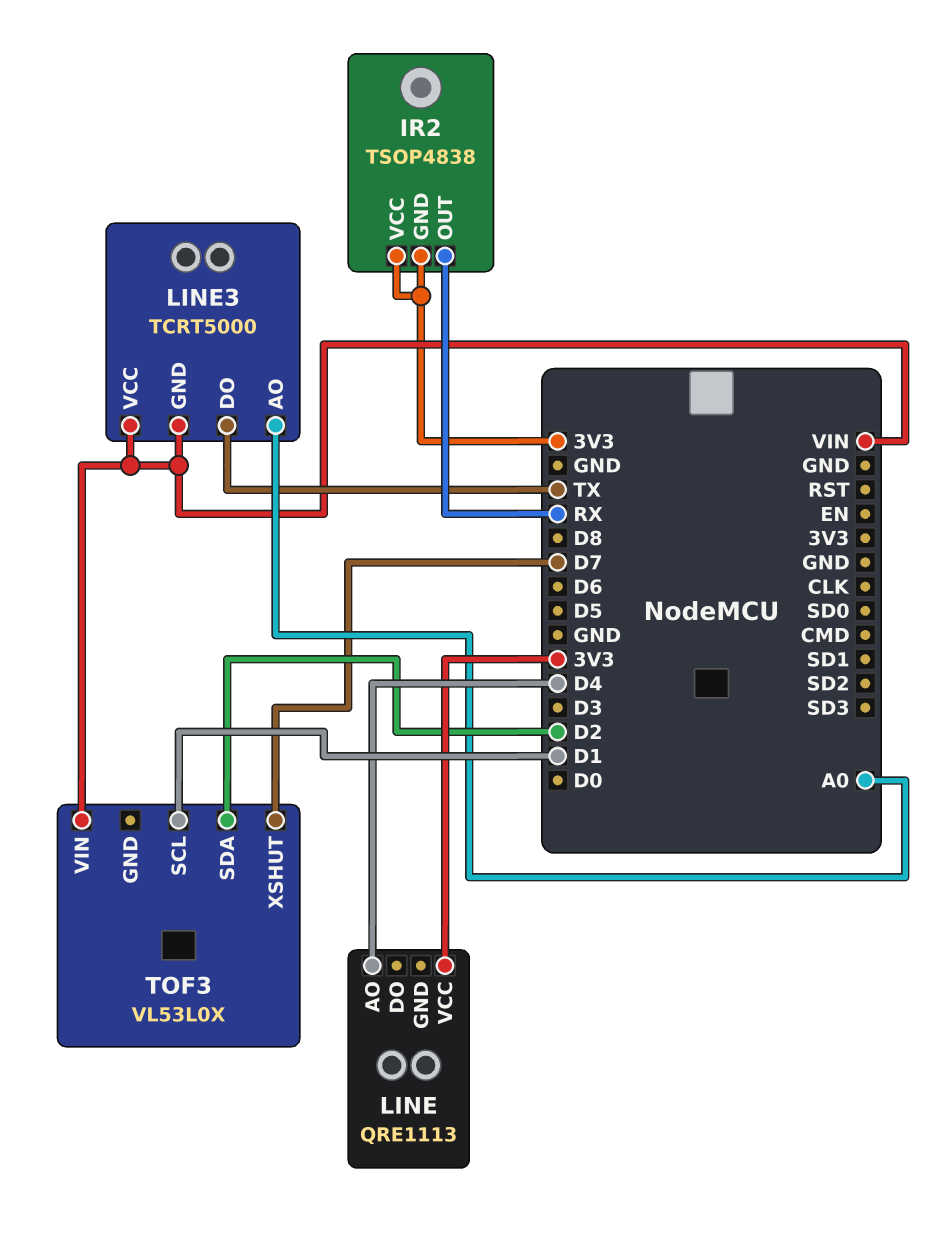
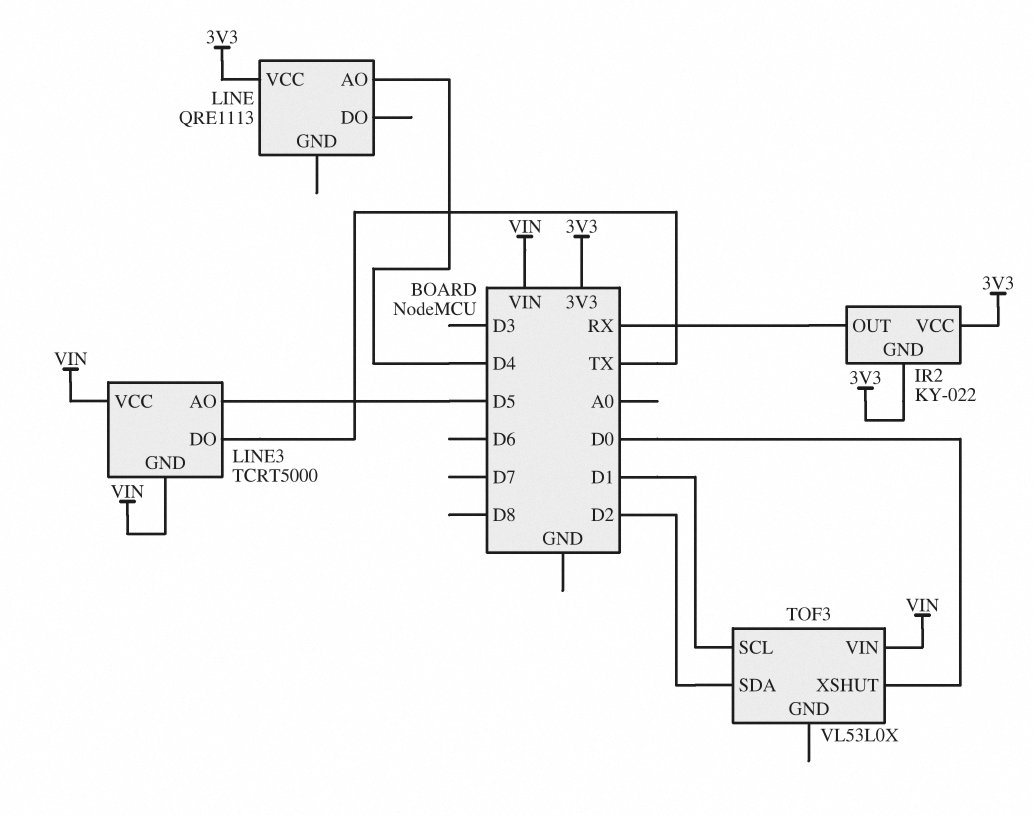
IR2: TSOP4838 -> KY-022
LINE3 pin AO: A0 -> D5
TOF3 pin XSHUT: D7 -> D0

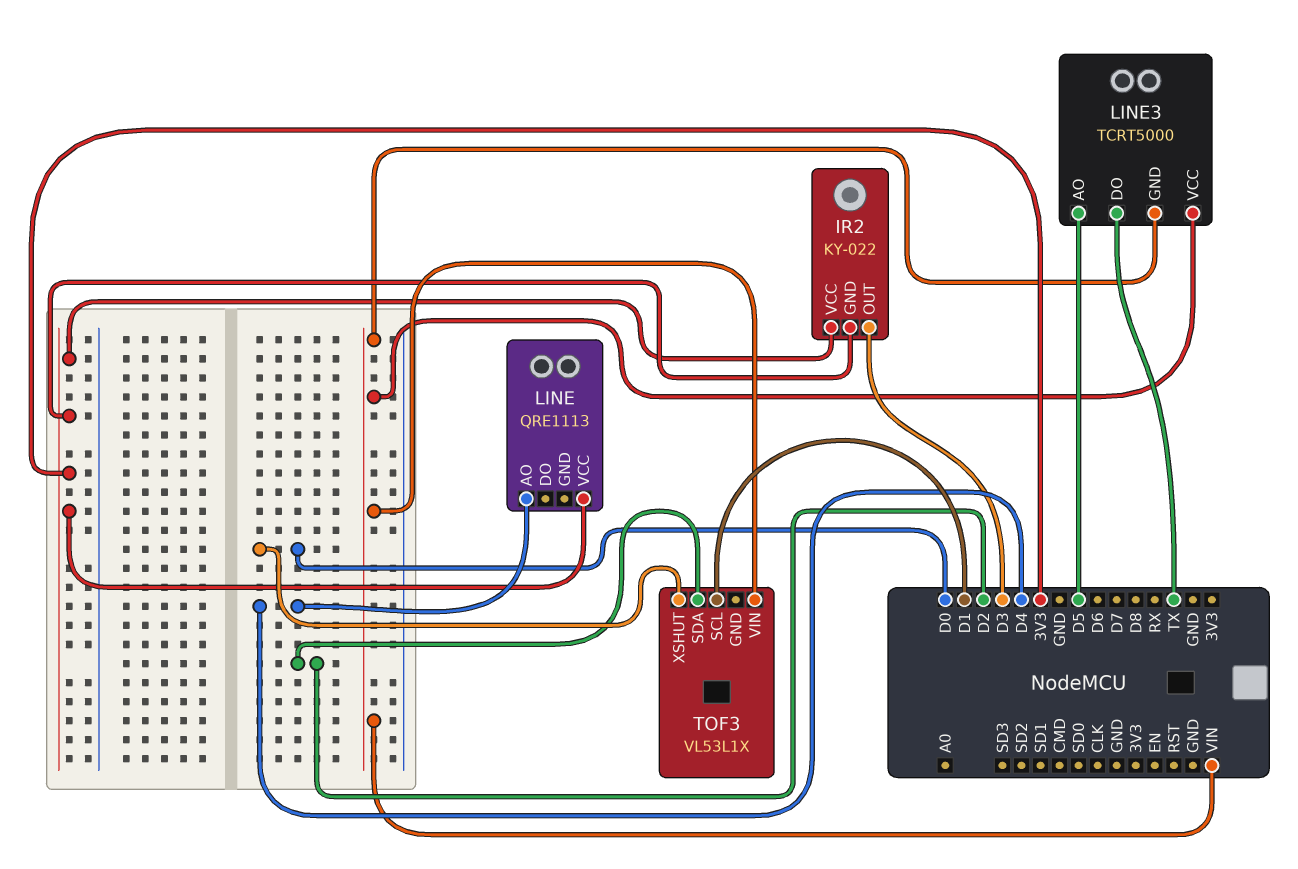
IR2 pin OUT: RX -> D3
TOF3: VL53L0X -> VL53L1X

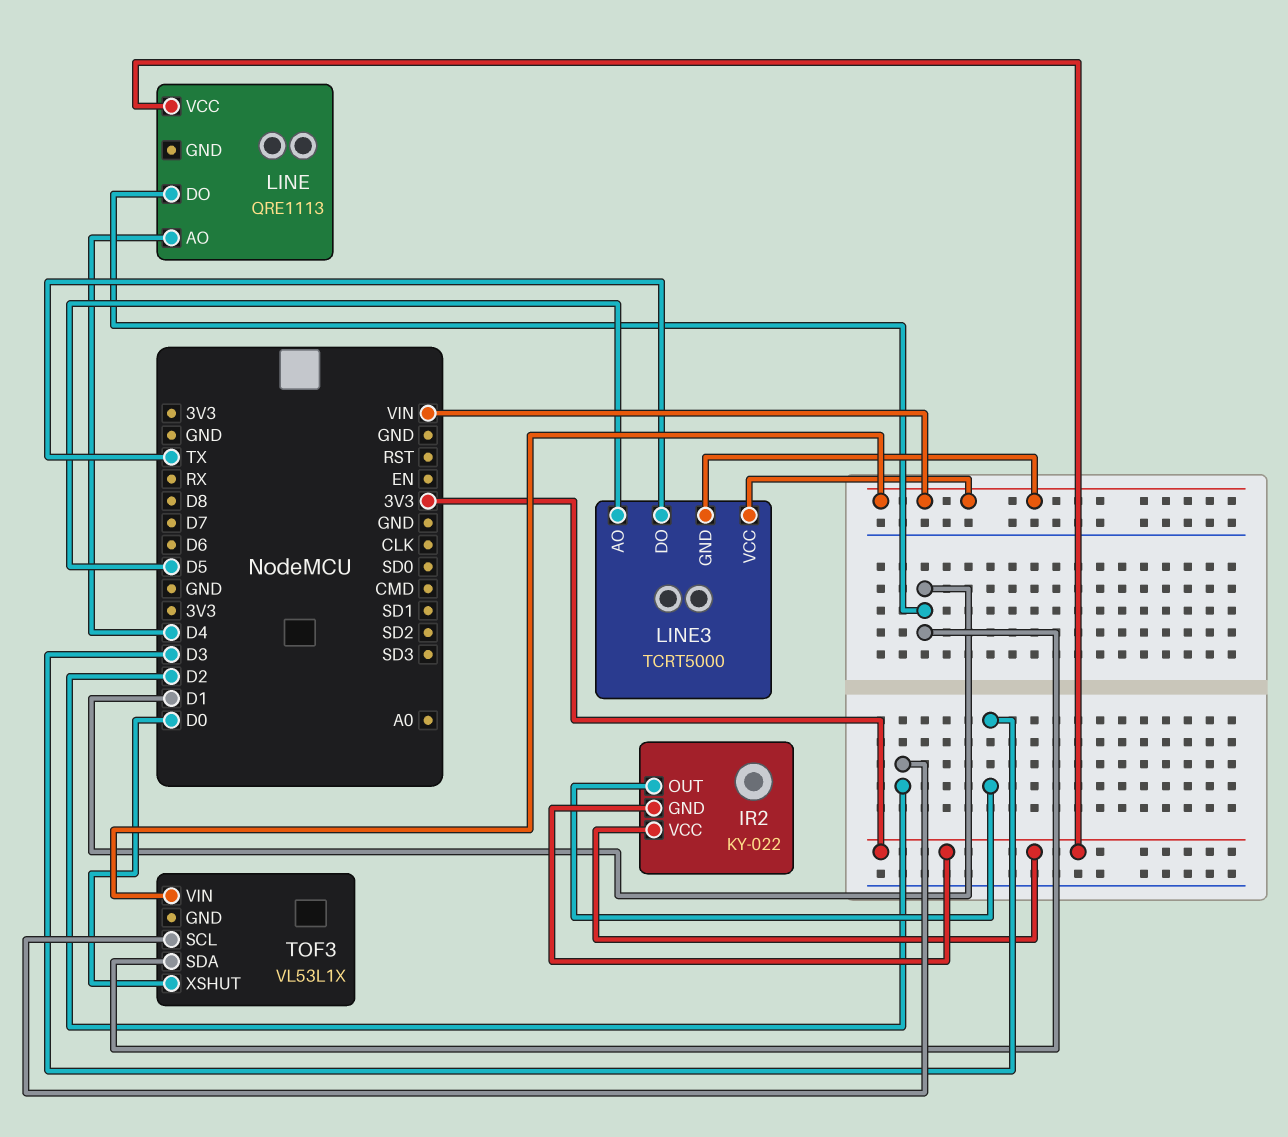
LINE pin DO: none -> D1
TOF3 pin SCL: D1 -> D2
TOF3 pin SDA: D2 -> D1

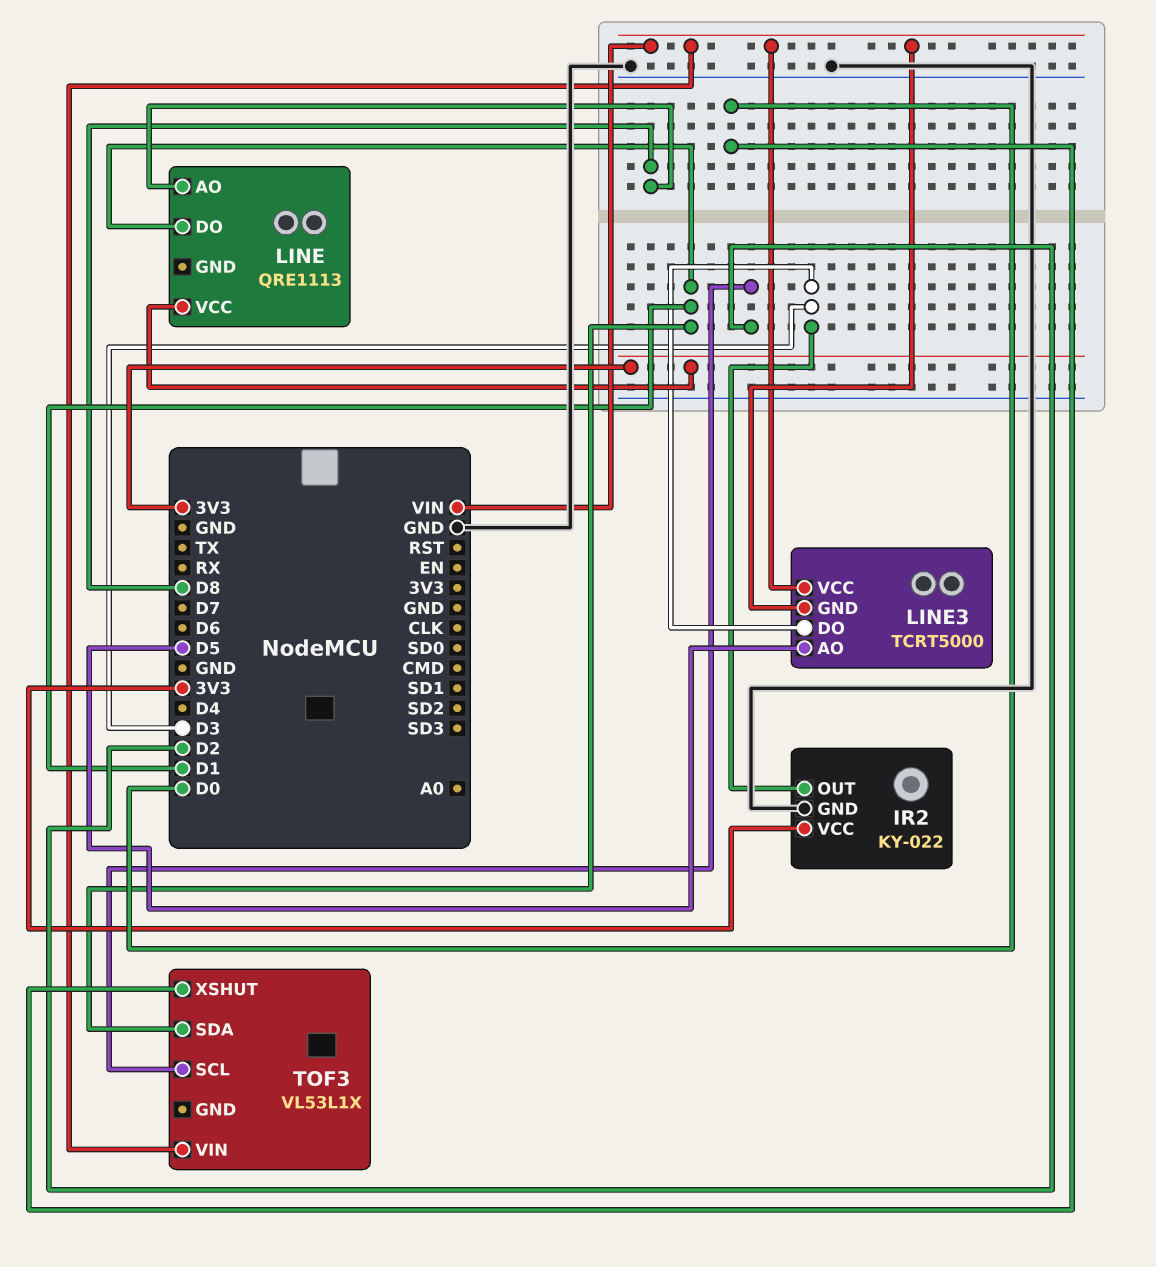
IR2 pin GND: 3V3 -> GND
LINE pin AO: D4 -> D8
LINE3 pin DO: TX -> D3

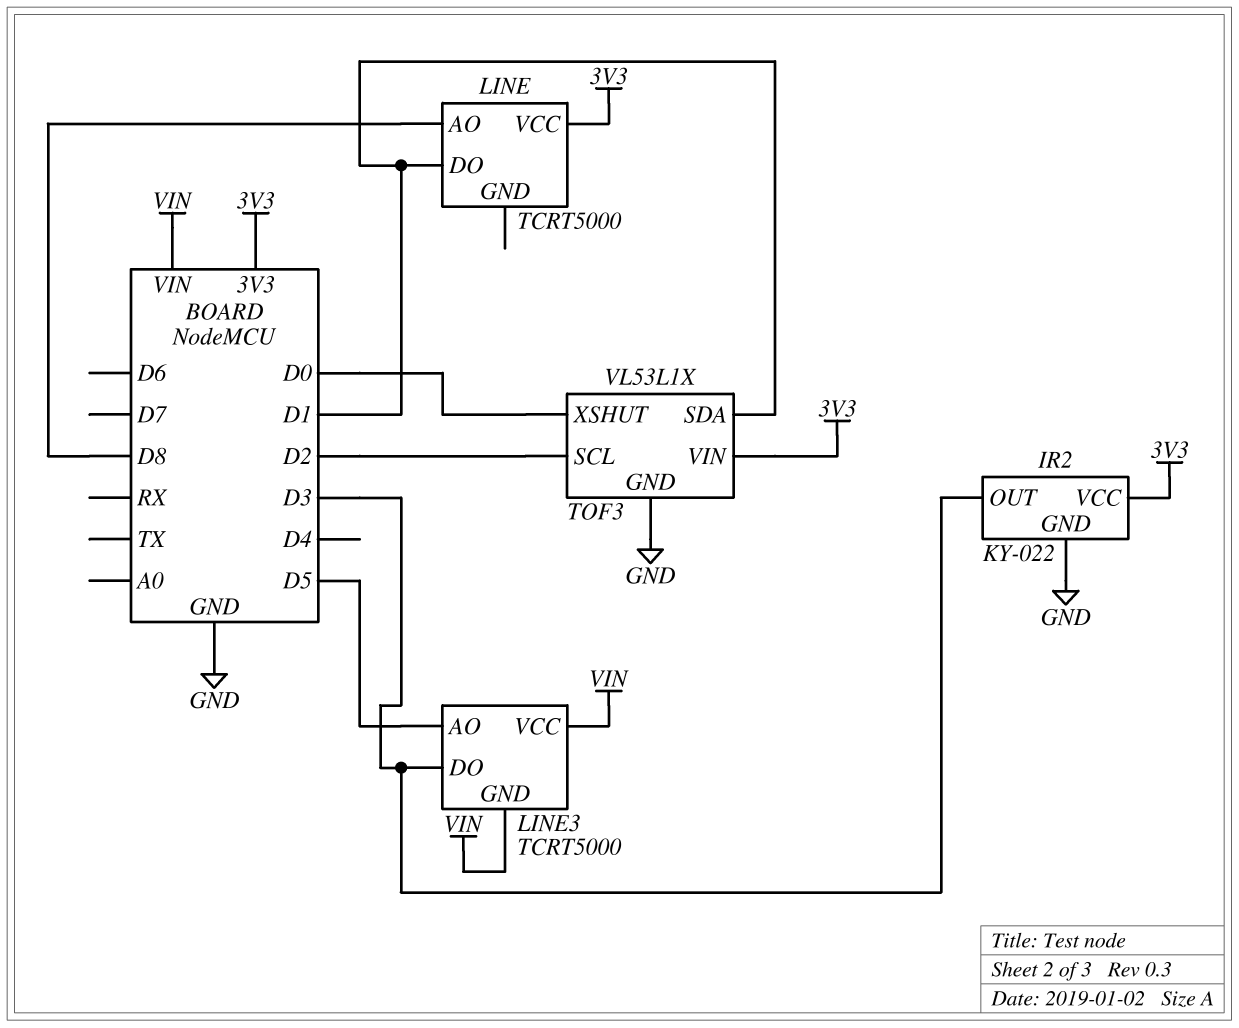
LINE: QRE1113 -> TCRT5000
TOF3 pin GND: none -> GND
TOF3 pin VIN: VIN -> 3V3

